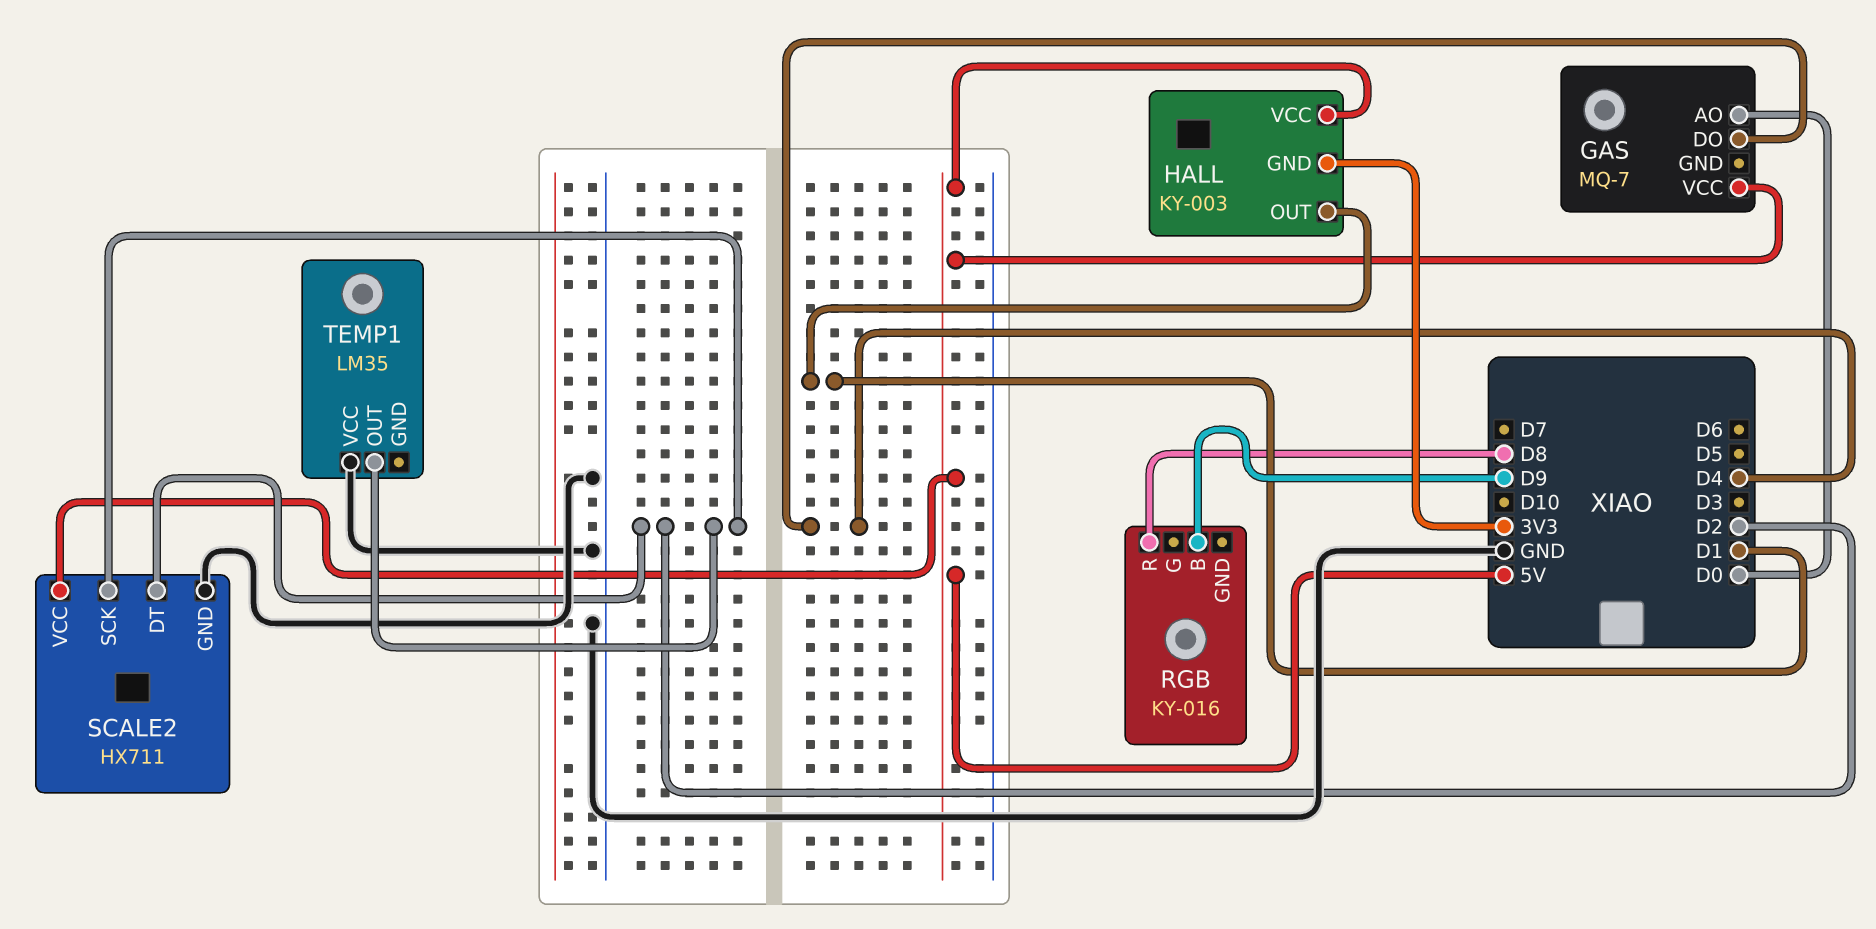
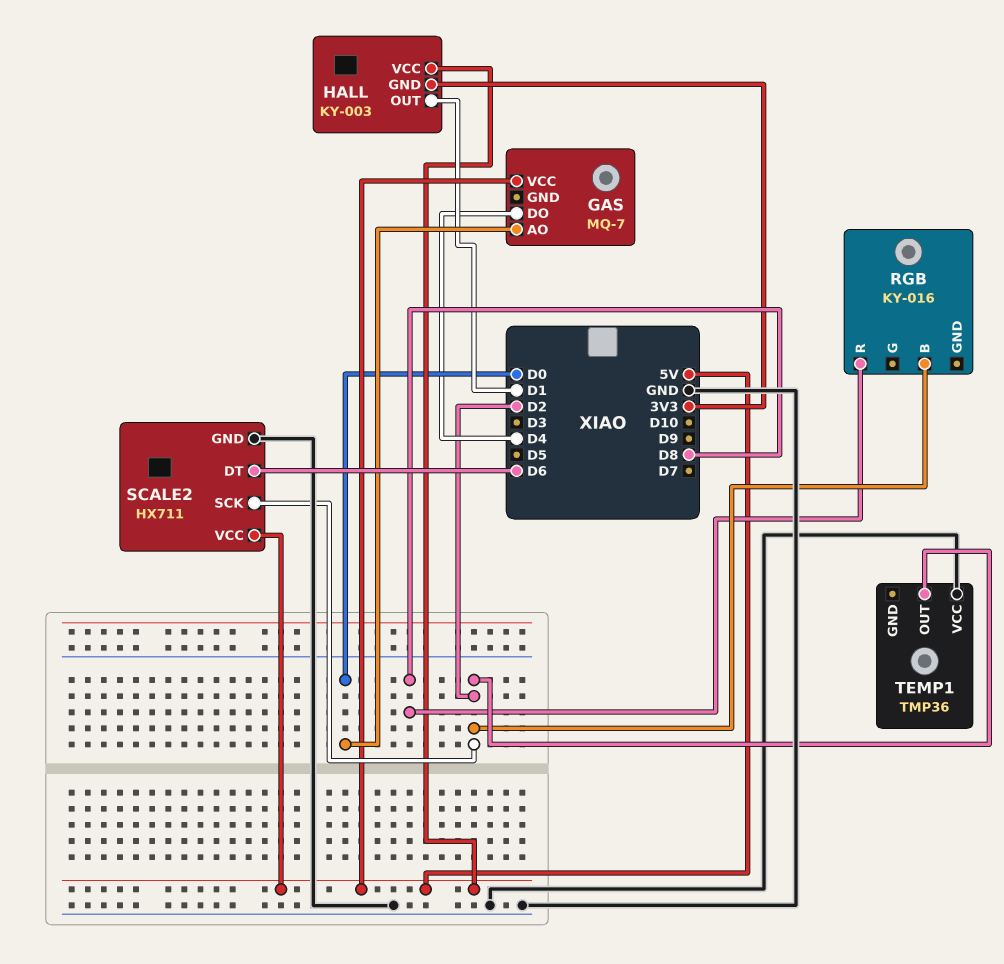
RGB pin B: D9 -> D2
SCALE2 pin DT: D2 -> D6
TEMP1: LM35 -> TMP36

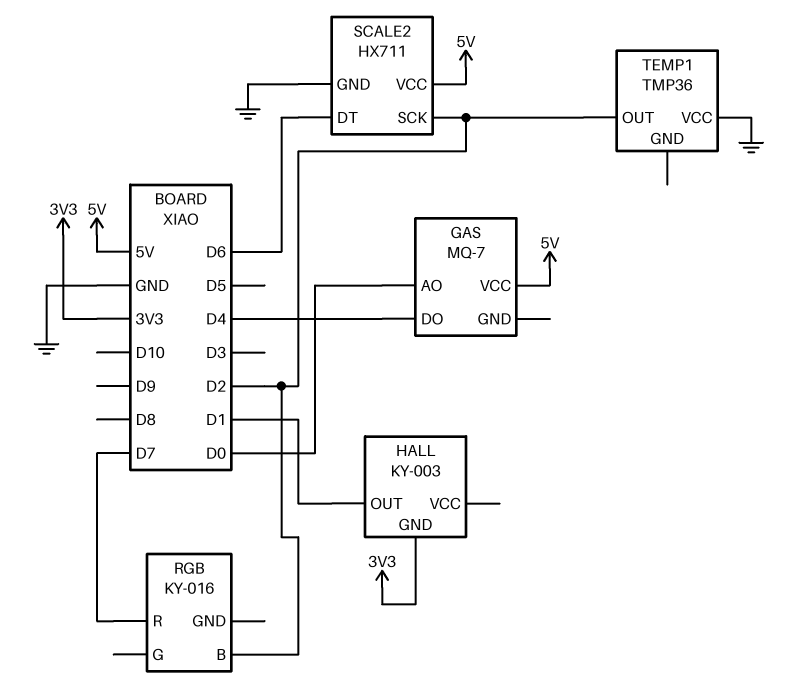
HALL pin VCC: 5V -> none
RGB pin R: D8 -> D7

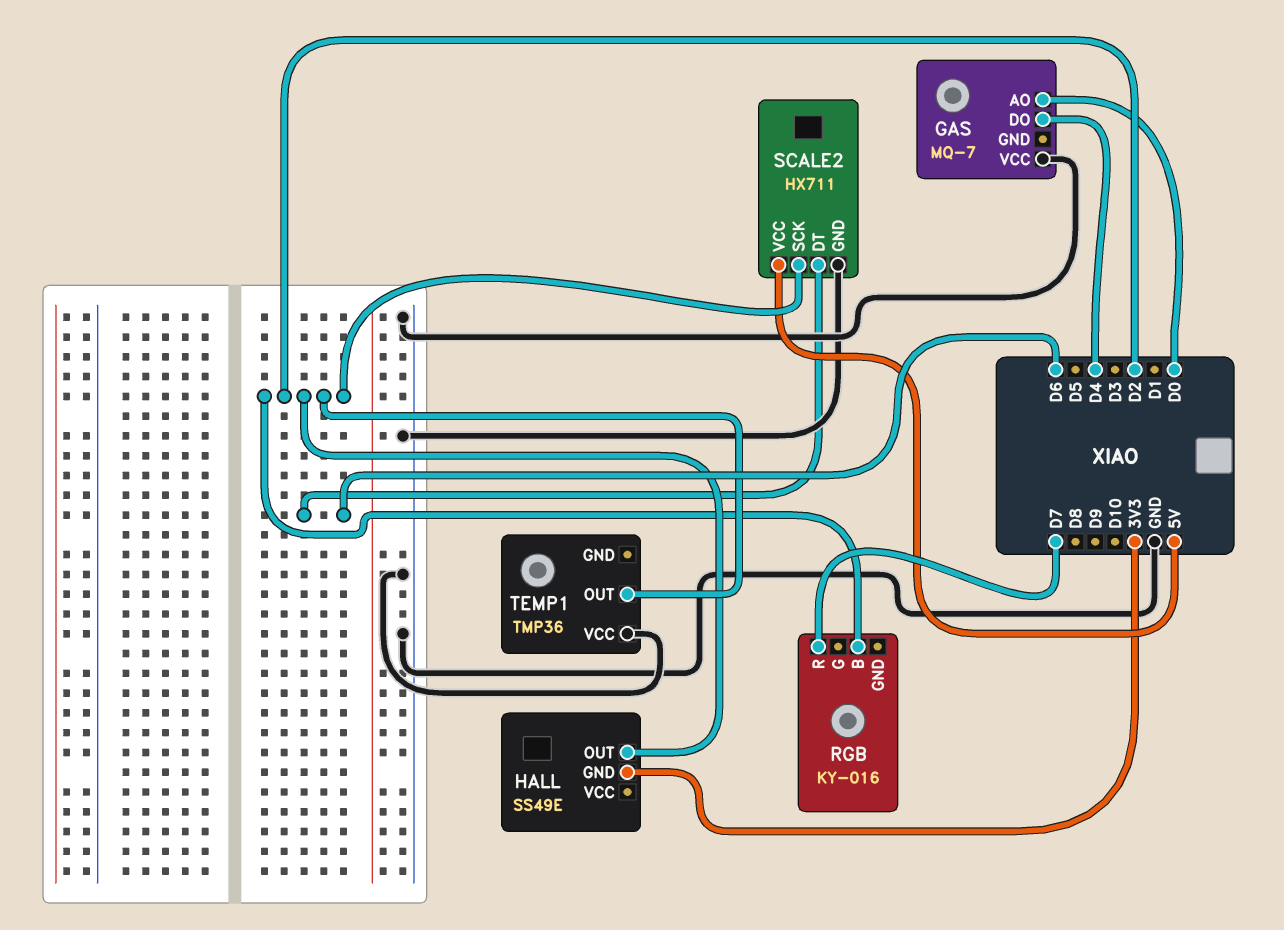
GAS pin VCC: 5V -> GND
HALL: KY-003 -> SS49E
HALL pin OUT: D1 -> D2

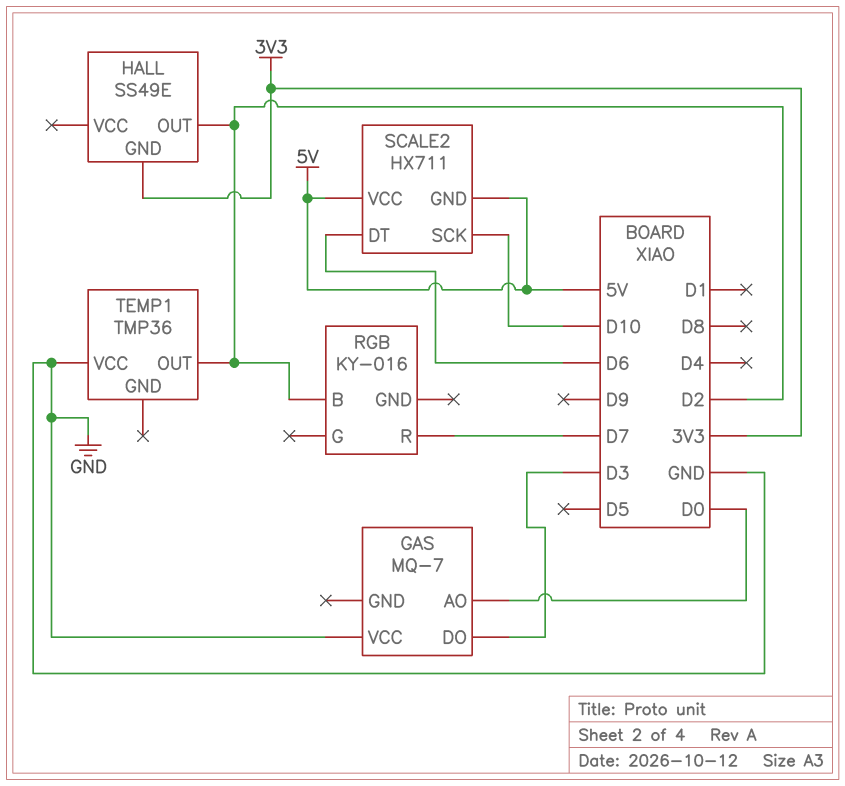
GAS pin DO: D4 -> D3
SCALE2 pin GND: GND -> 5V
SCALE2 pin SCK: D2 -> D10

